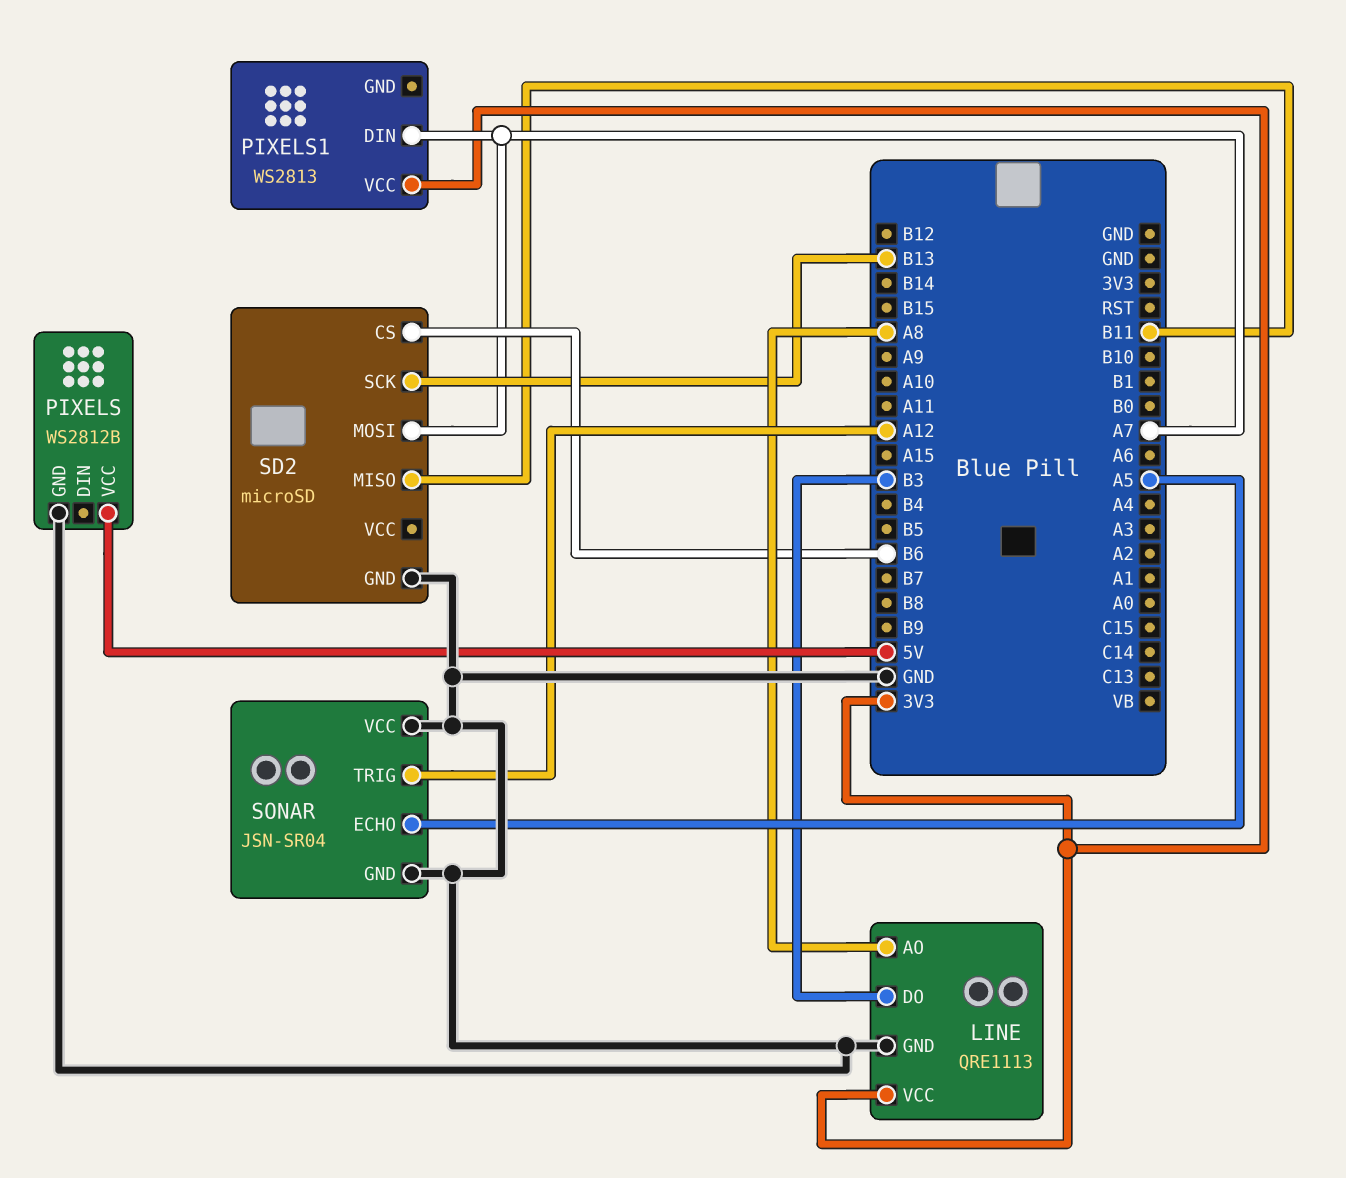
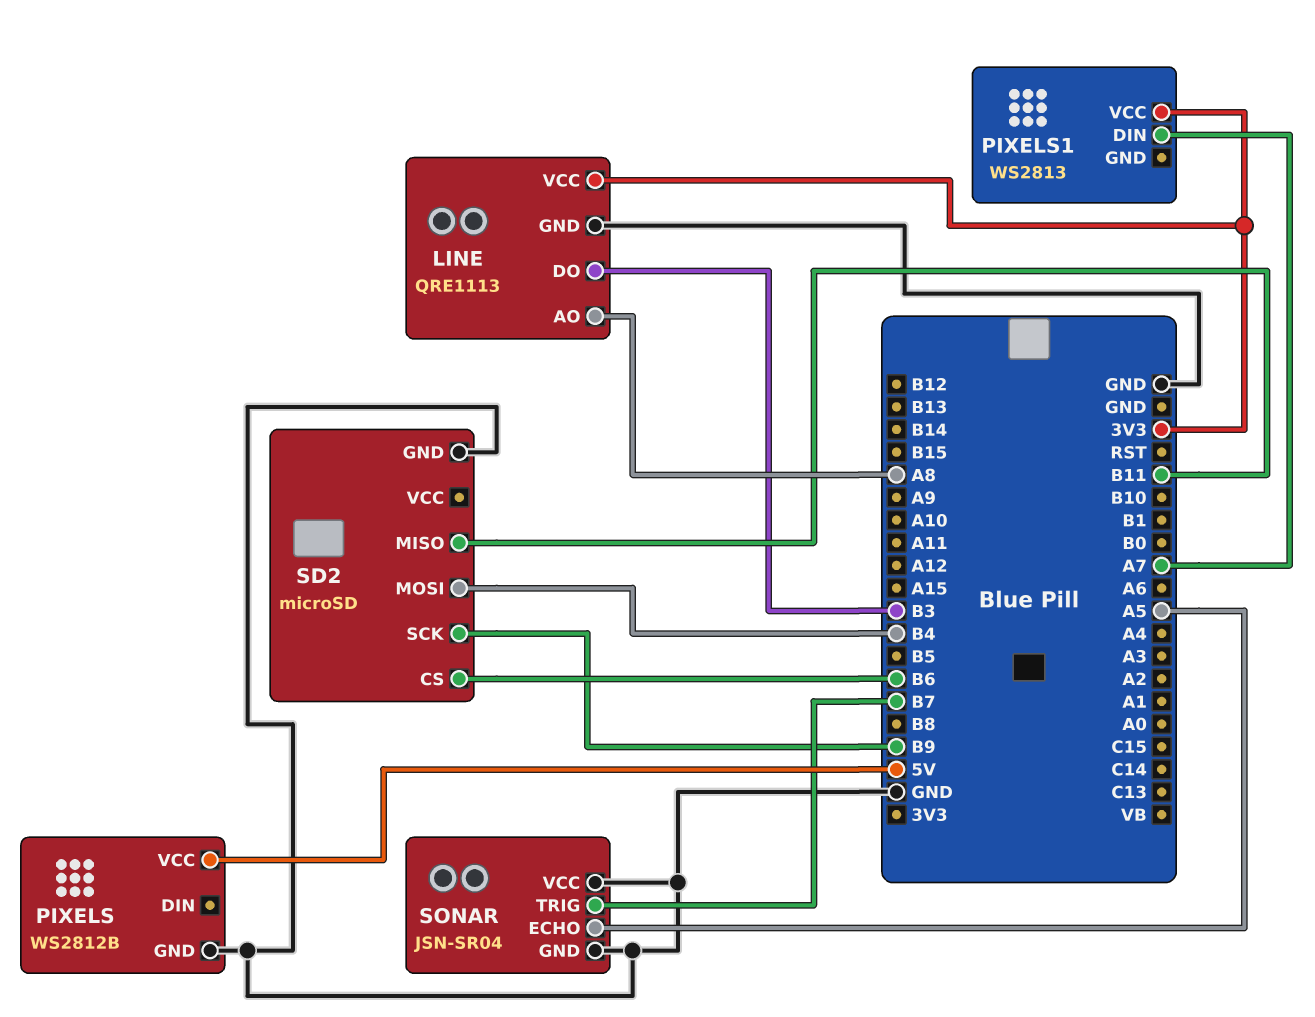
SD2 pin MOSI: A7 -> B4
SD2 pin SCK: B13 -> B9
SONAR pin TRIG: A12 -> B7

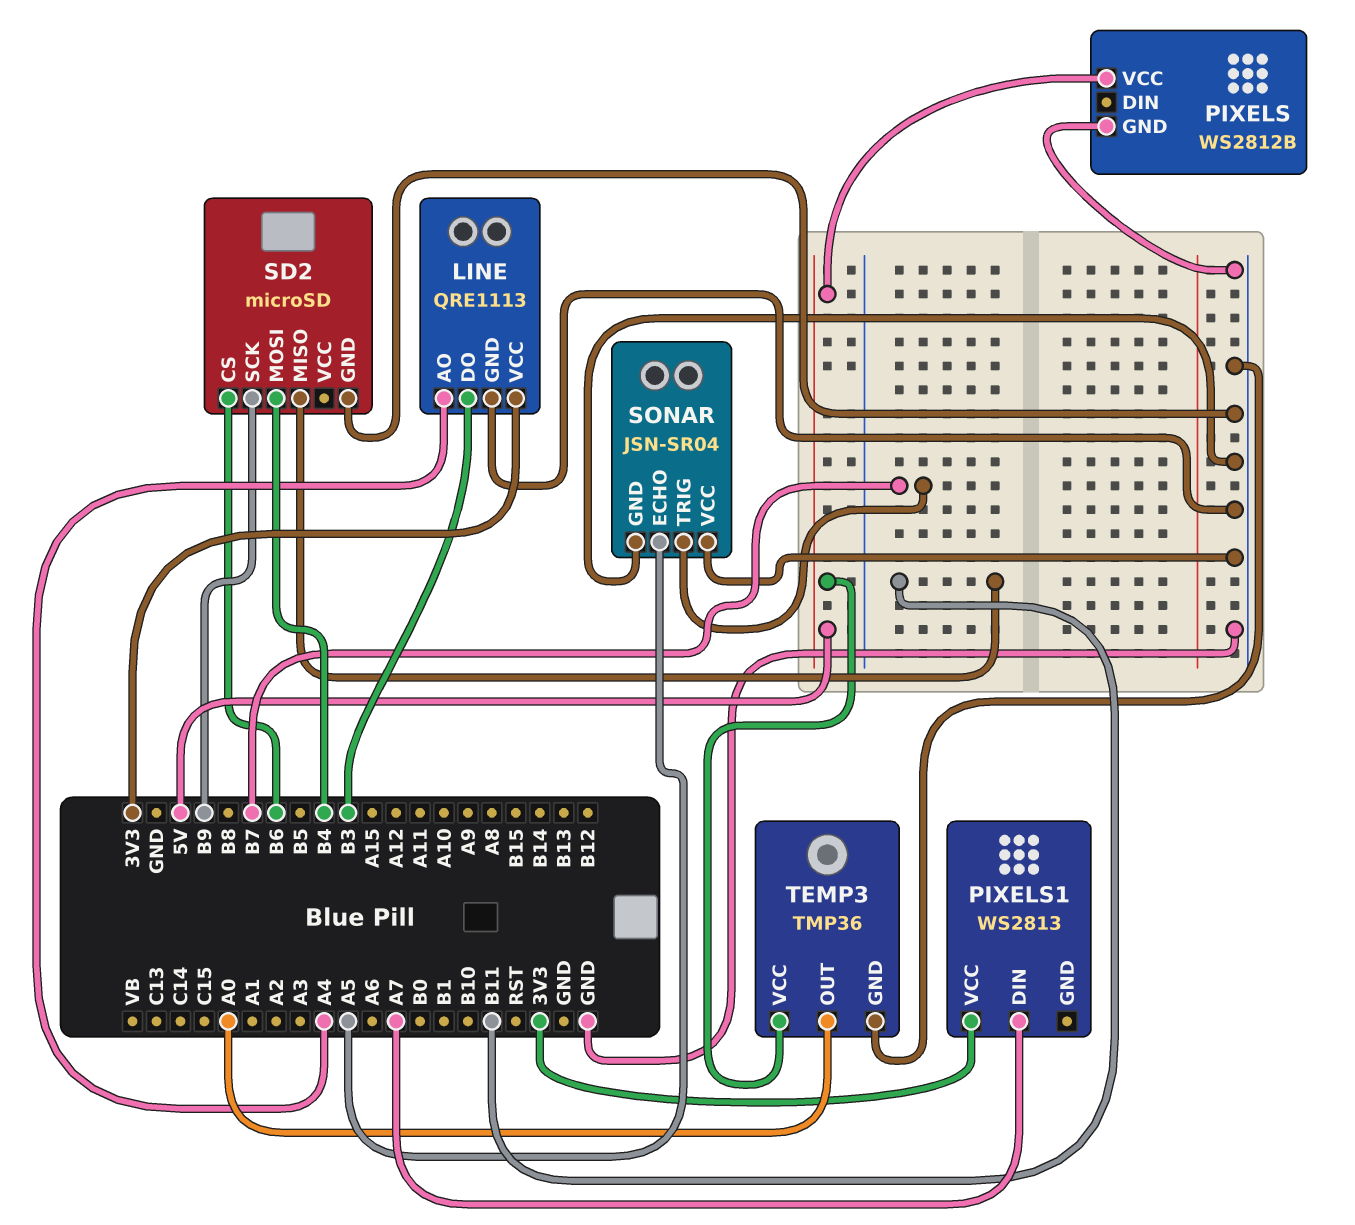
LINE pin AO: A8 -> A4
TEMP3: none -> TMP36
TEMP3 pin GND: none -> GND
TEMP3 pin OUT: none -> A0
TEMP3 pin VCC: none -> 5V

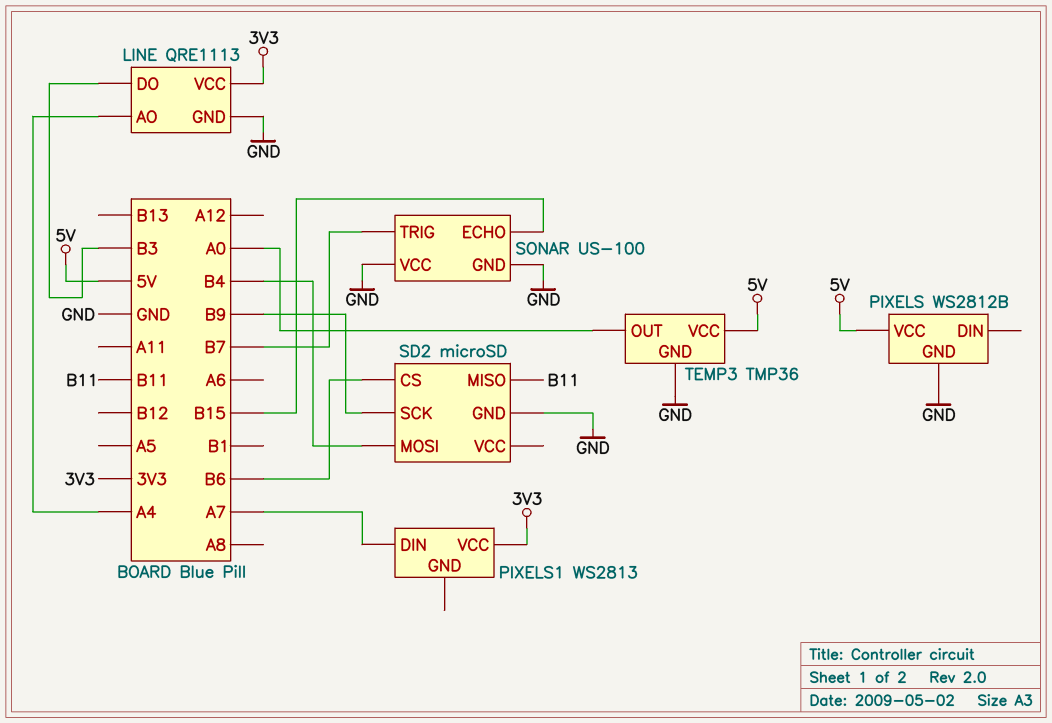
SONAR: JSN-SR04 -> US-100
SONAR pin ECHO: A5 -> B15

